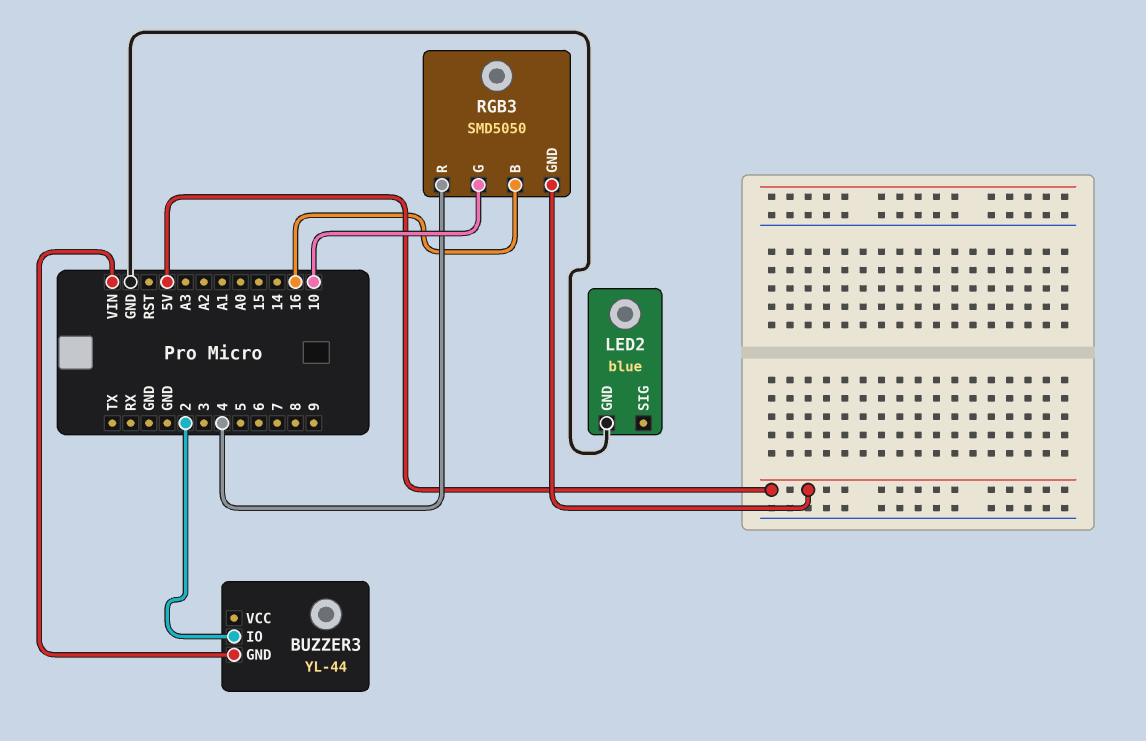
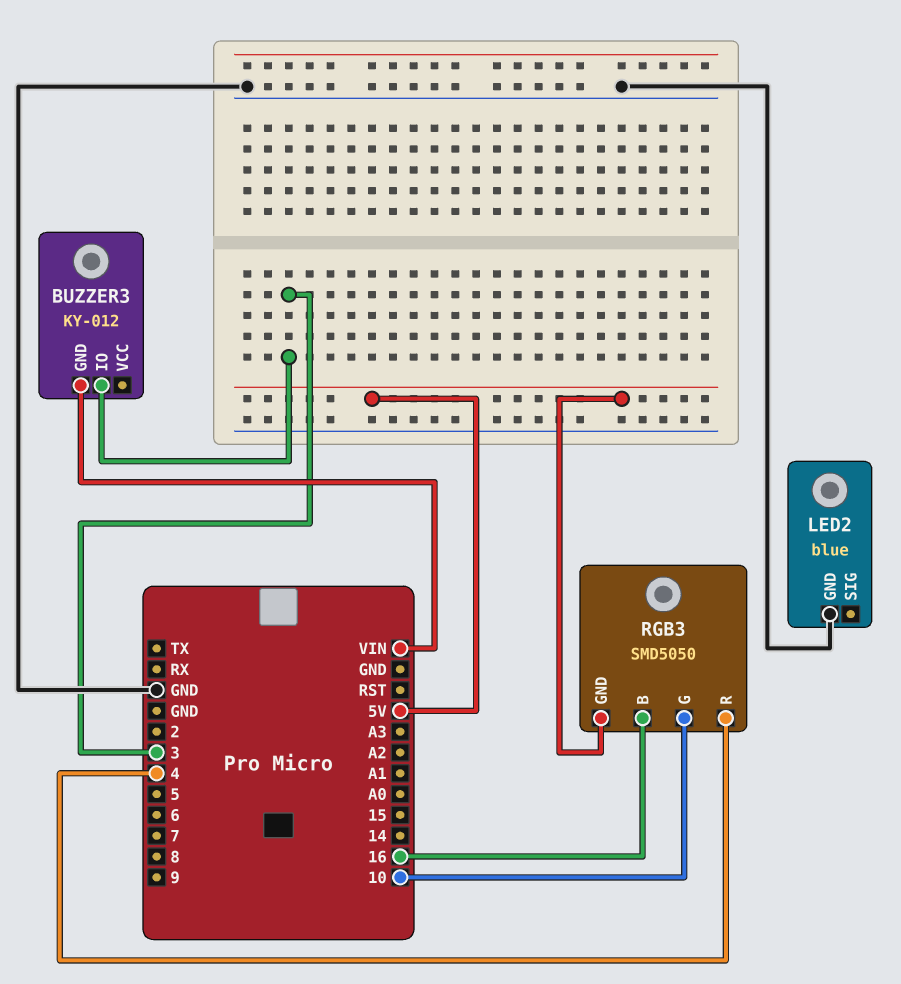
BUZZER3: YL-44 -> KY-012
BUZZER3 pin IO: 2 -> 3

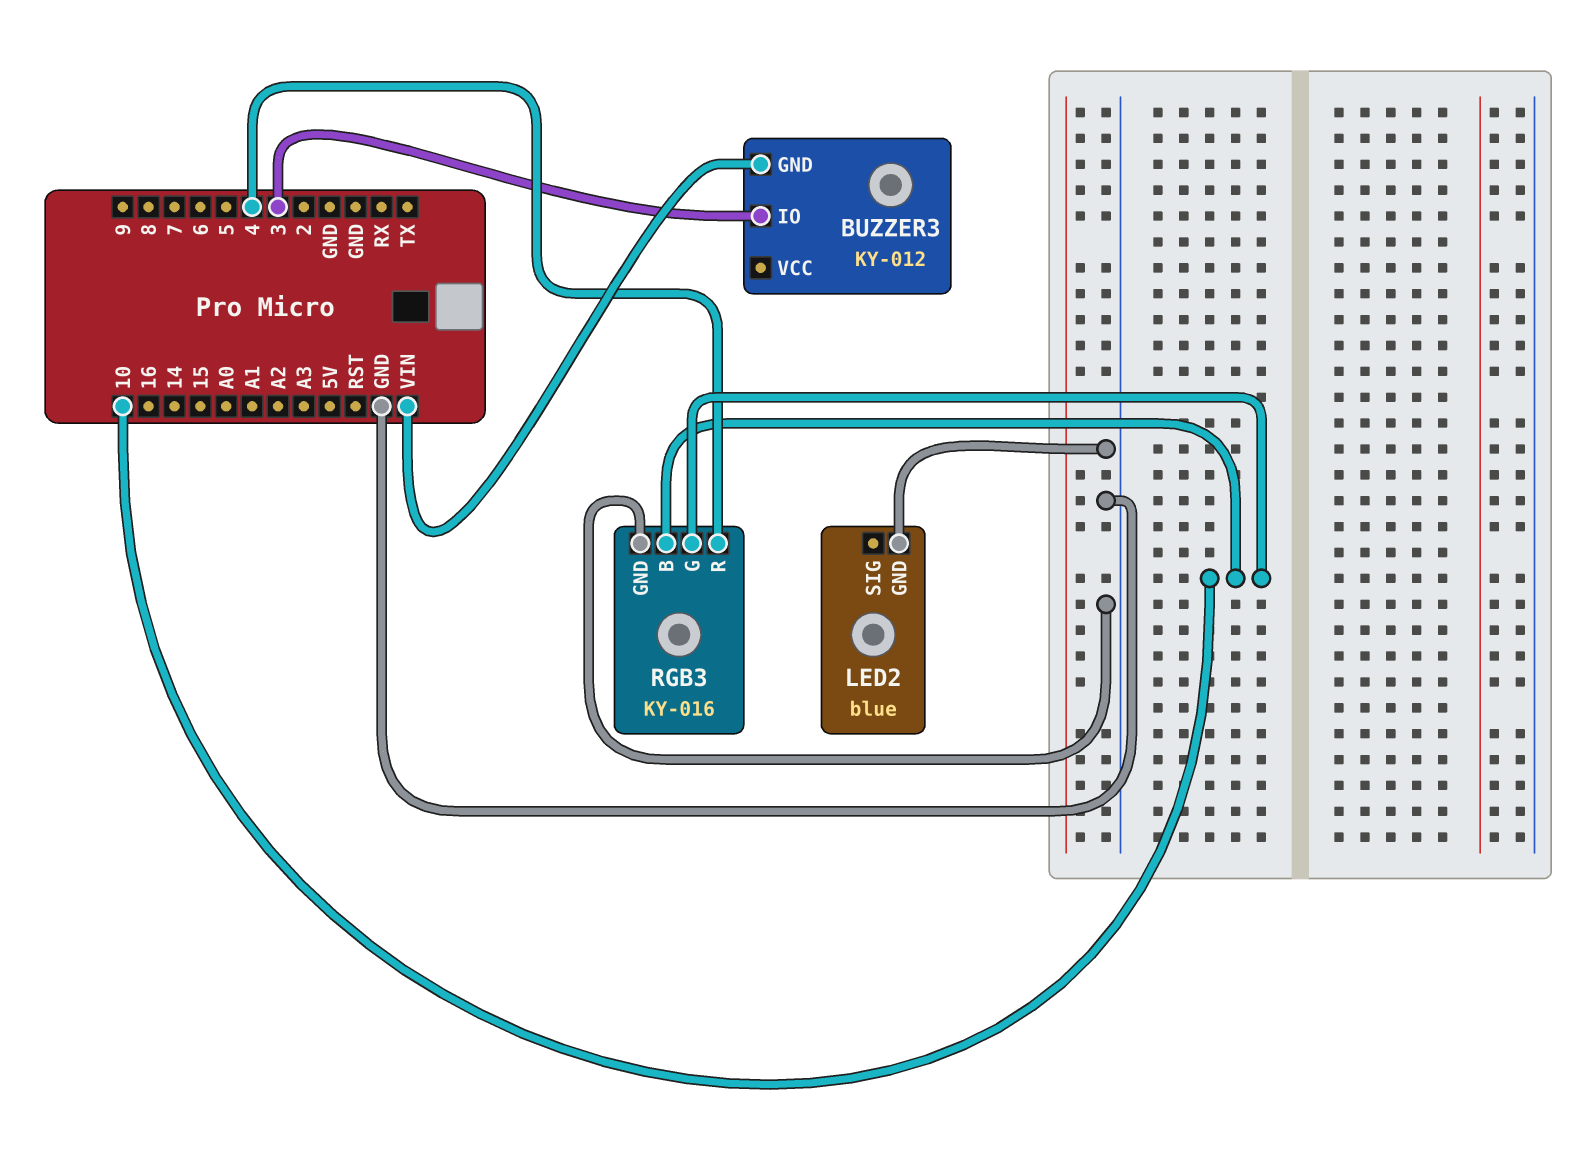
RGB3: SMD5050 -> KY-016
RGB3 pin B: 16 -> 10
RGB3 pin GND: 5V -> GND

